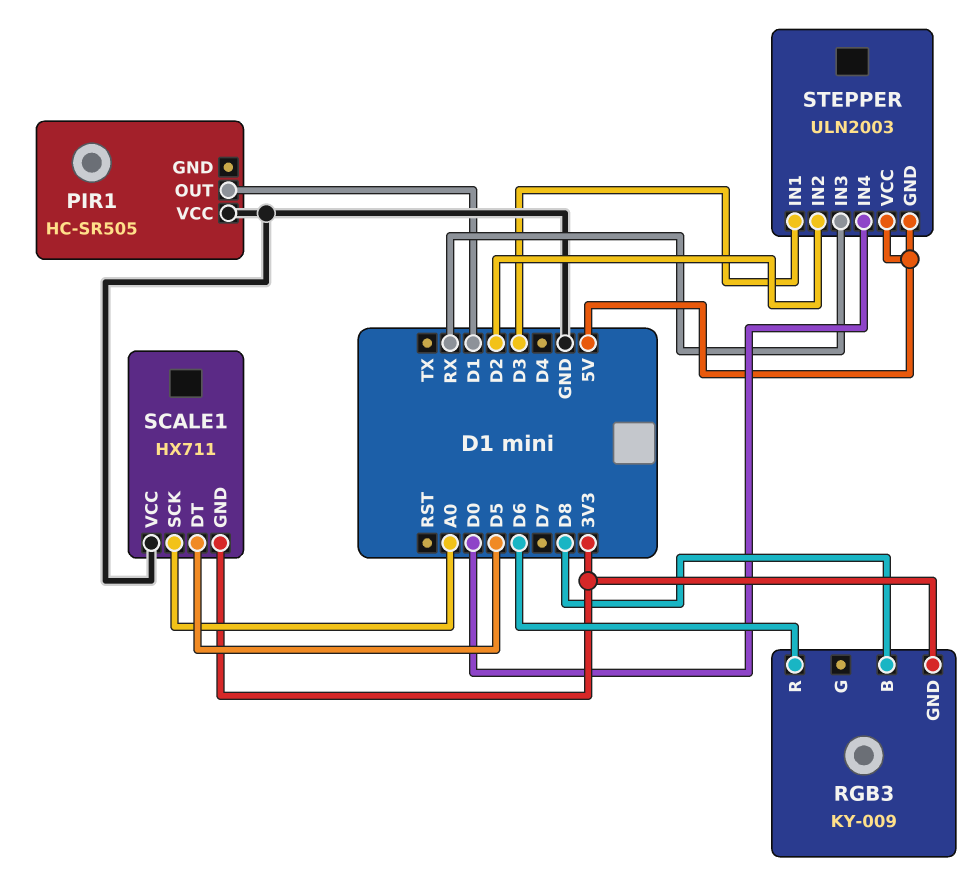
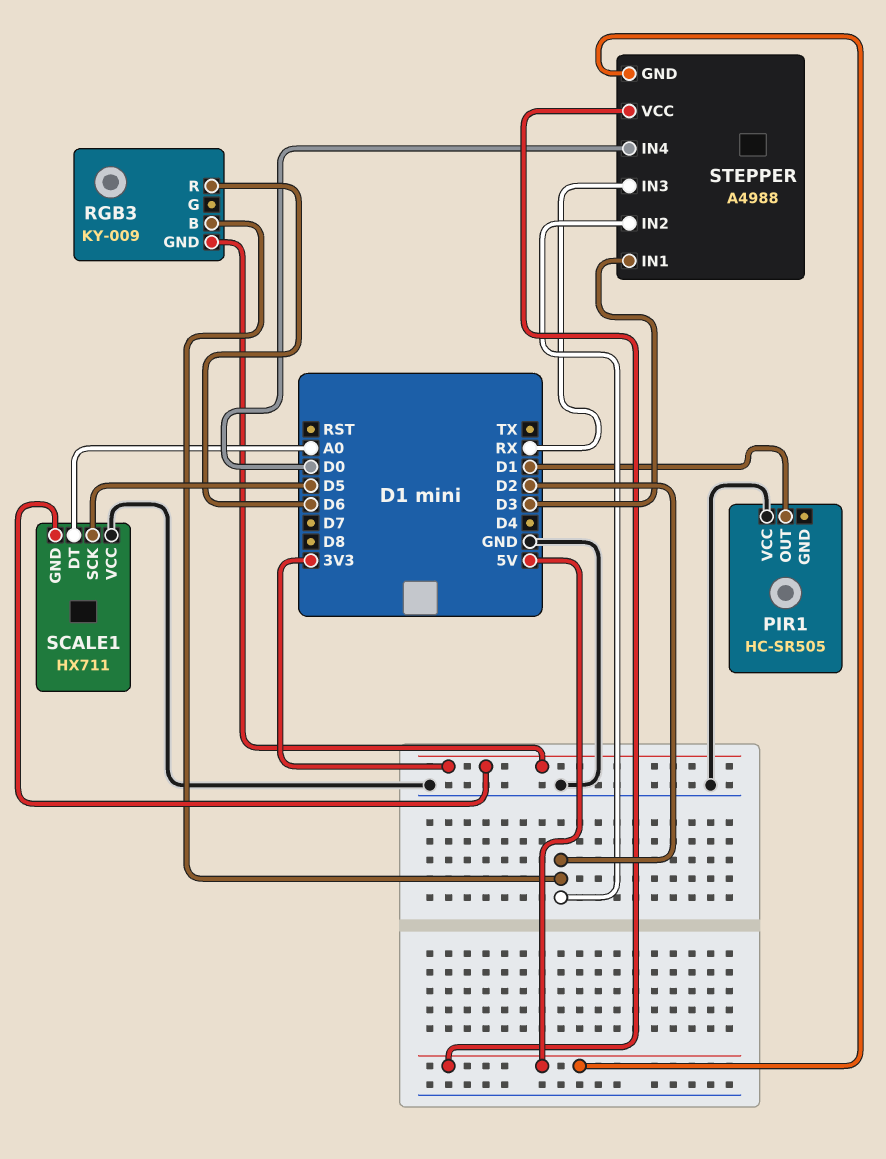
RGB3 pin B: D8 -> D2
SCALE1 pin DT: D5 -> A0
SCALE1 pin SCK: A0 -> D5
STEPPER: ULN2003 -> A4988

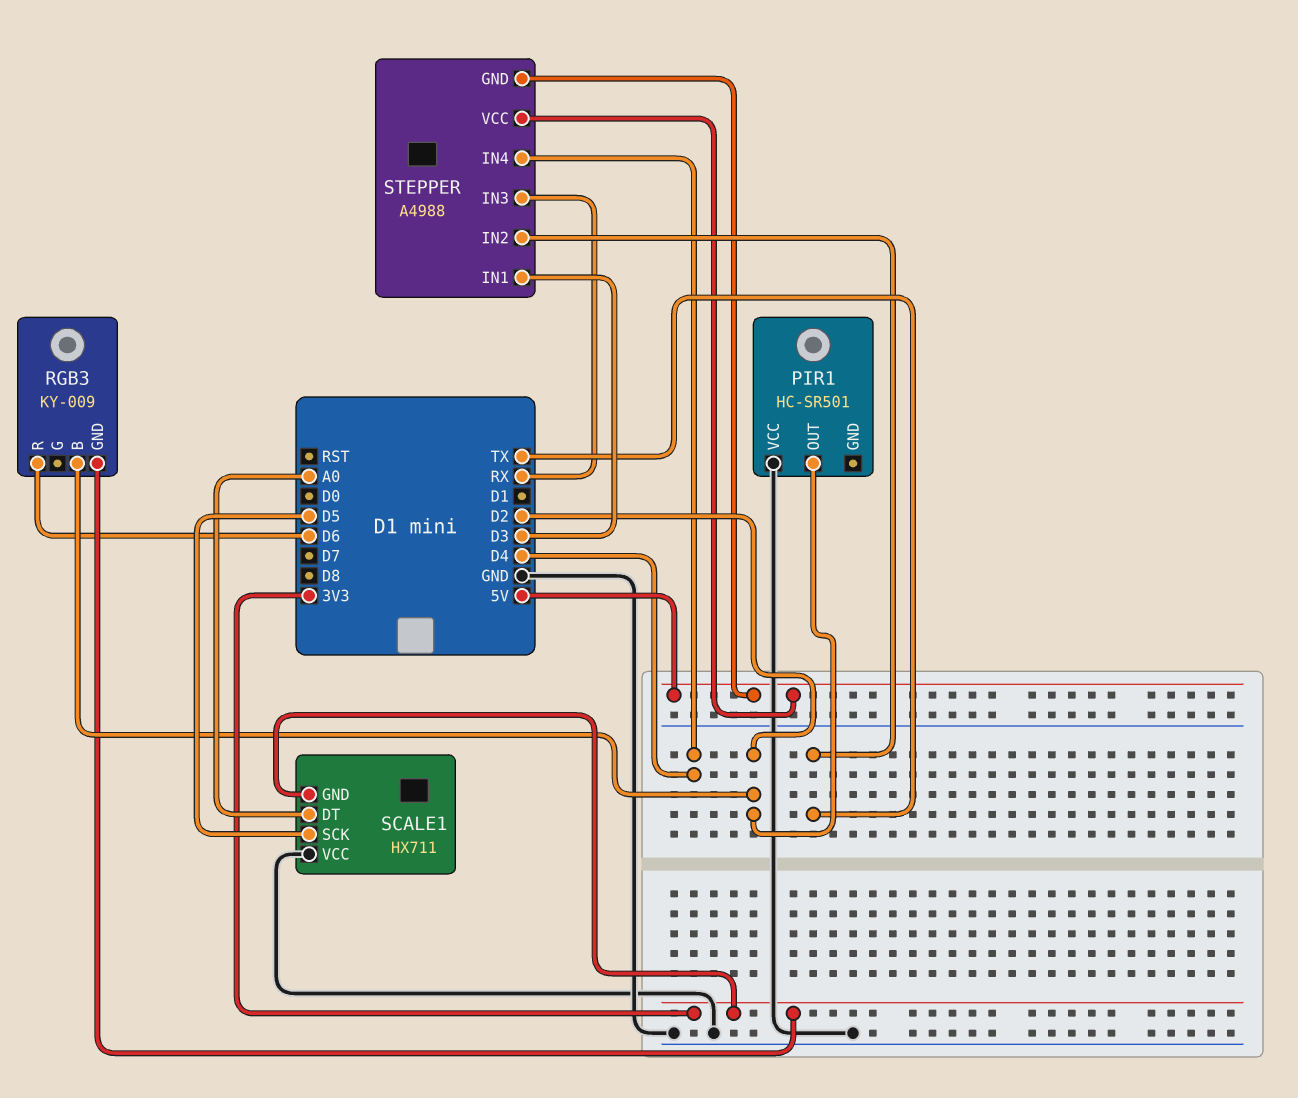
PIR1: HC-SR505 -> HC-SR501
PIR1 pin OUT: D1 -> D2
STEPPER pin IN2: D2 -> TX
STEPPER pin IN4: D0 -> D4

